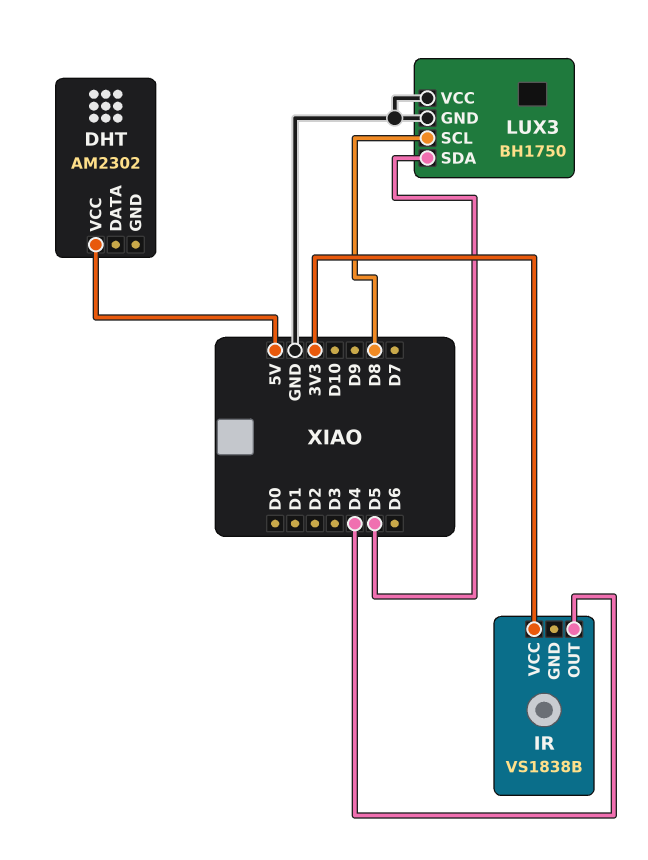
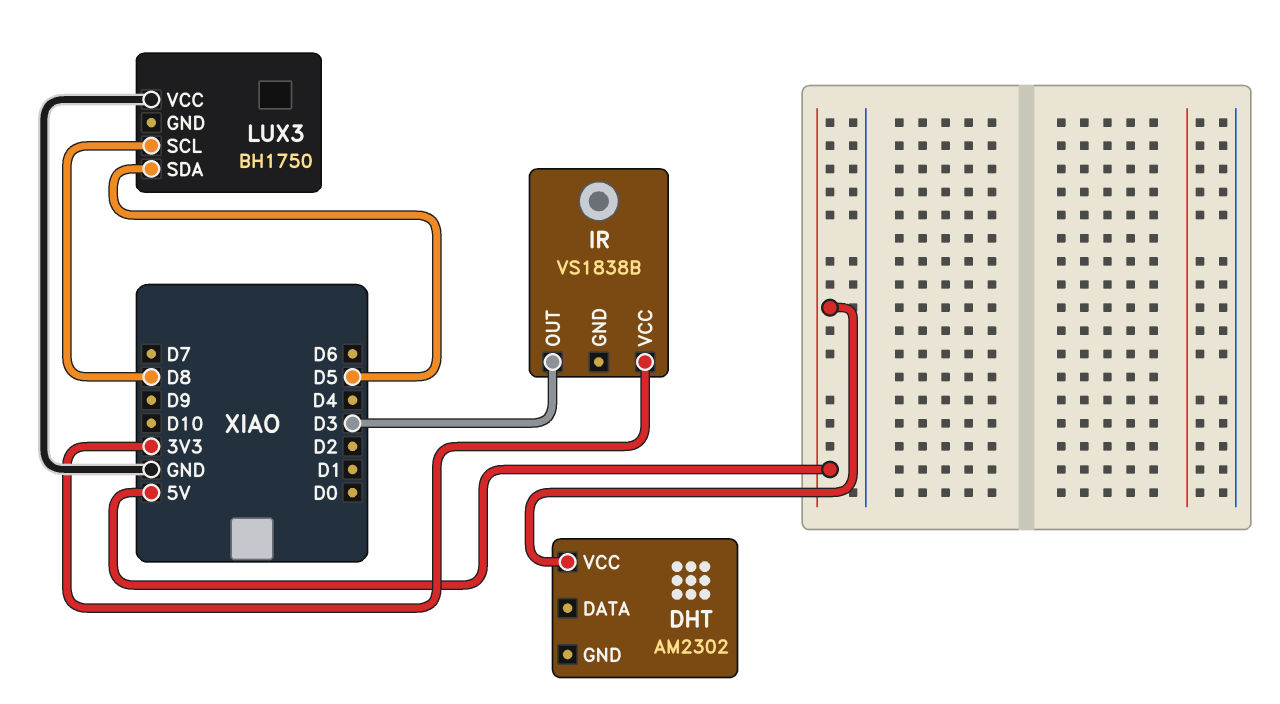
IR pin OUT: D4 -> D3
LUX3 pin GND: GND -> none

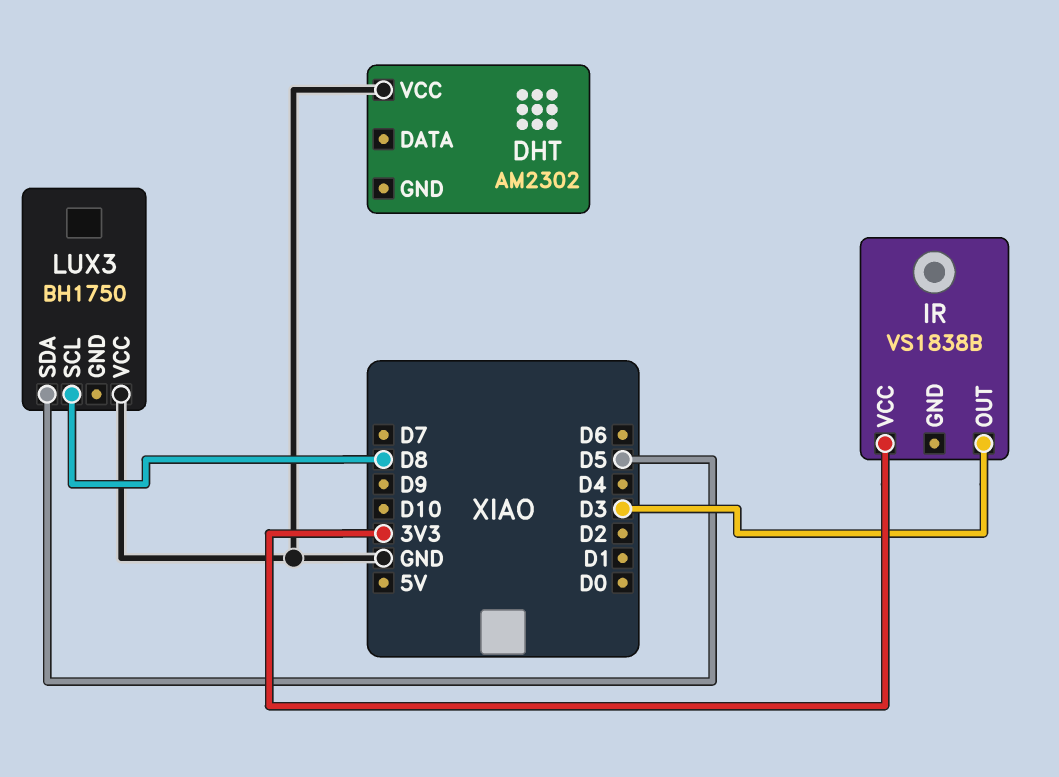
DHT pin VCC: 5V -> GND

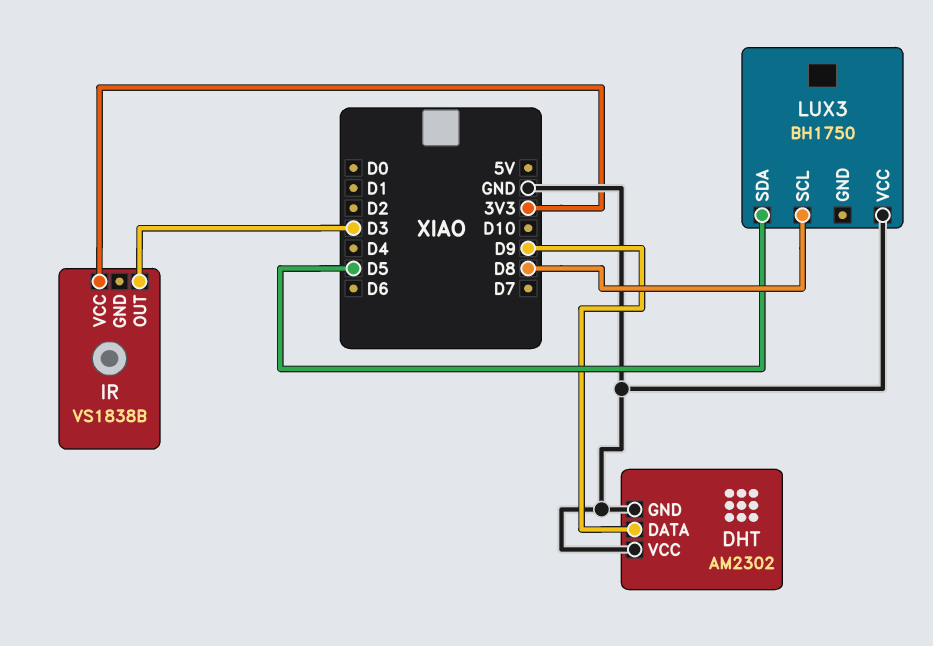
DHT pin DATA: none -> D9
DHT pin GND: none -> GND

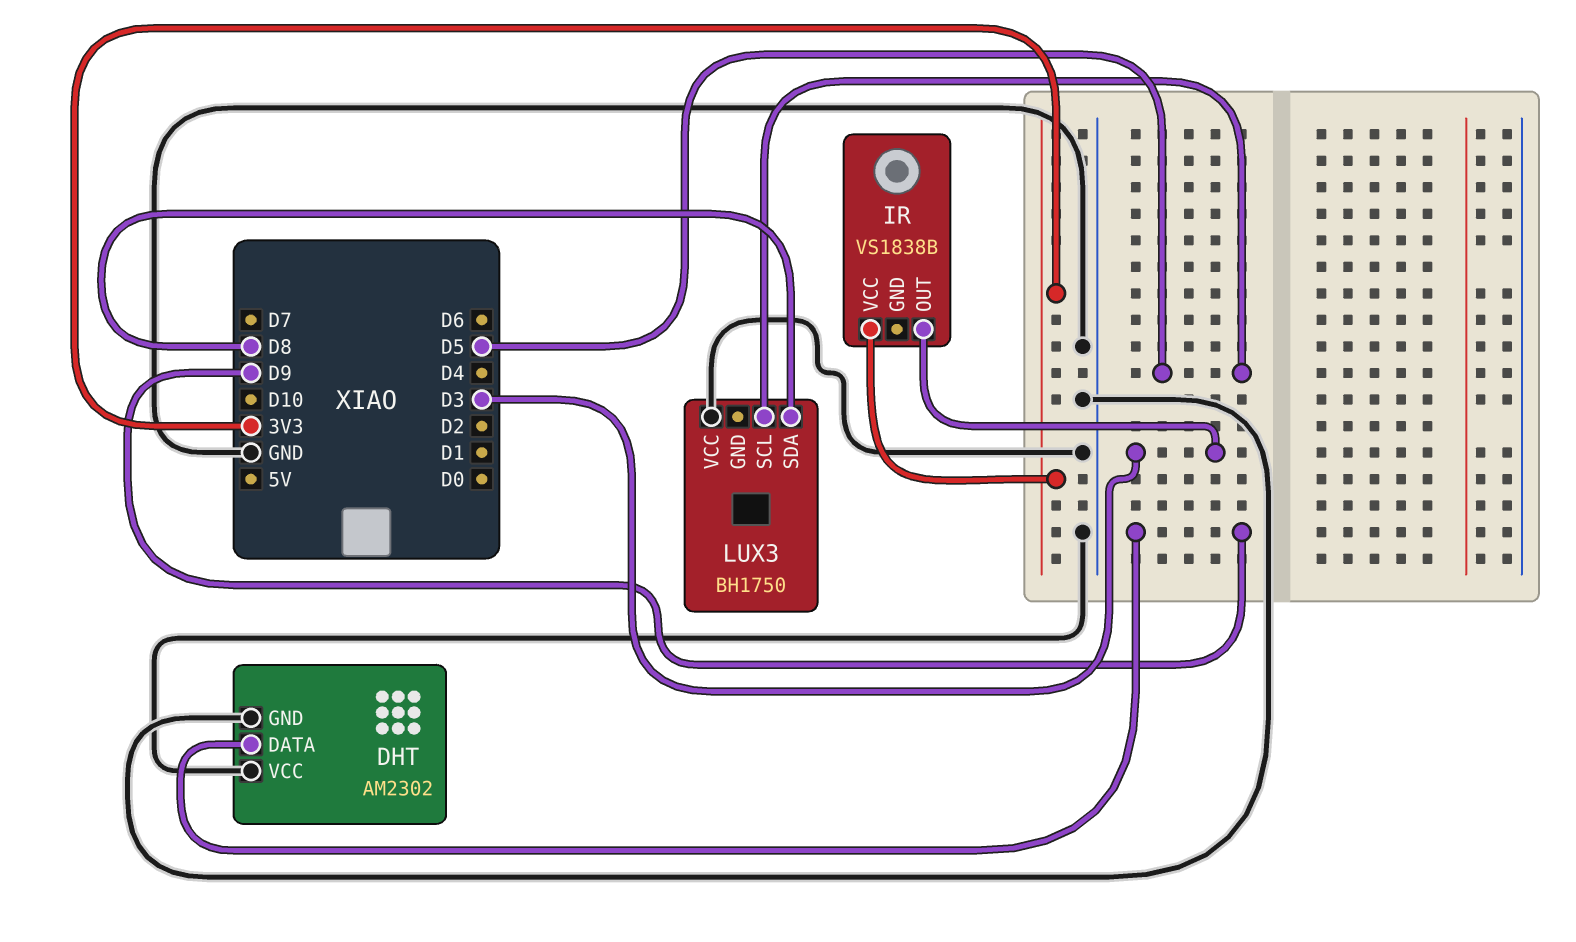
LUX3 pin SCL: D8 -> D5
LUX3 pin SDA: D5 -> D8

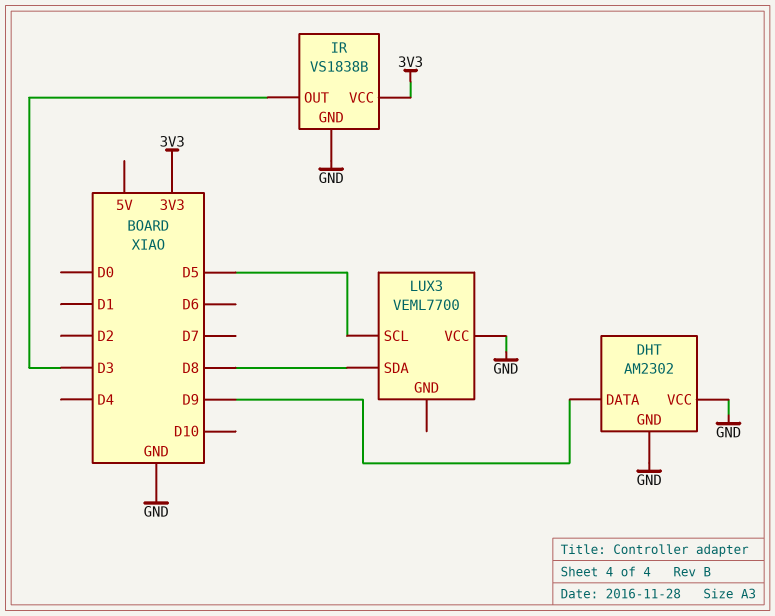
IR pin GND: none -> GND
LUX3: BH1750 -> VEML7700

